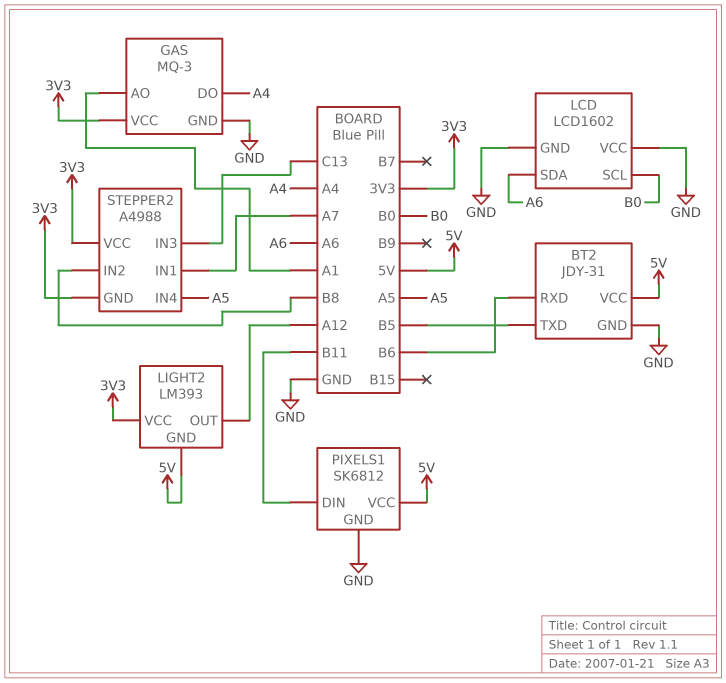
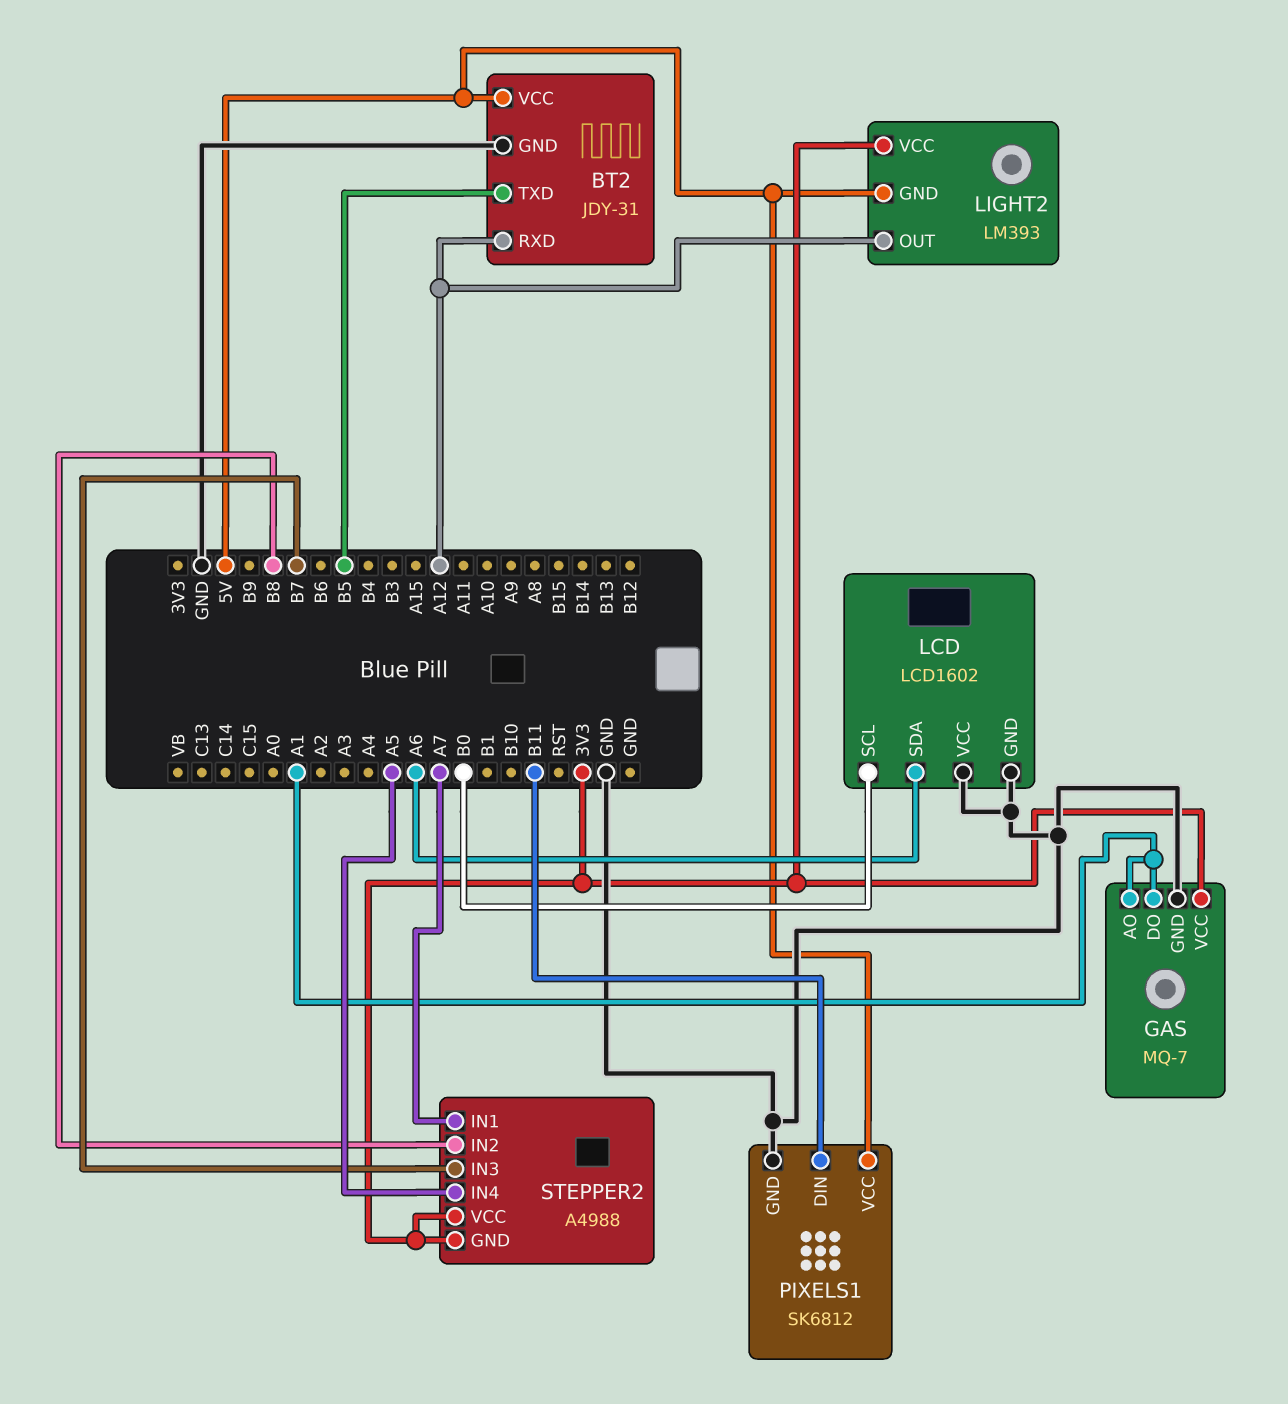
BT2 pin RXD: B6 -> A12
GAS: MQ-3 -> MQ-7
GAS pin DO: A4 -> A1
STEPPER2 pin IN3: C13 -> B7

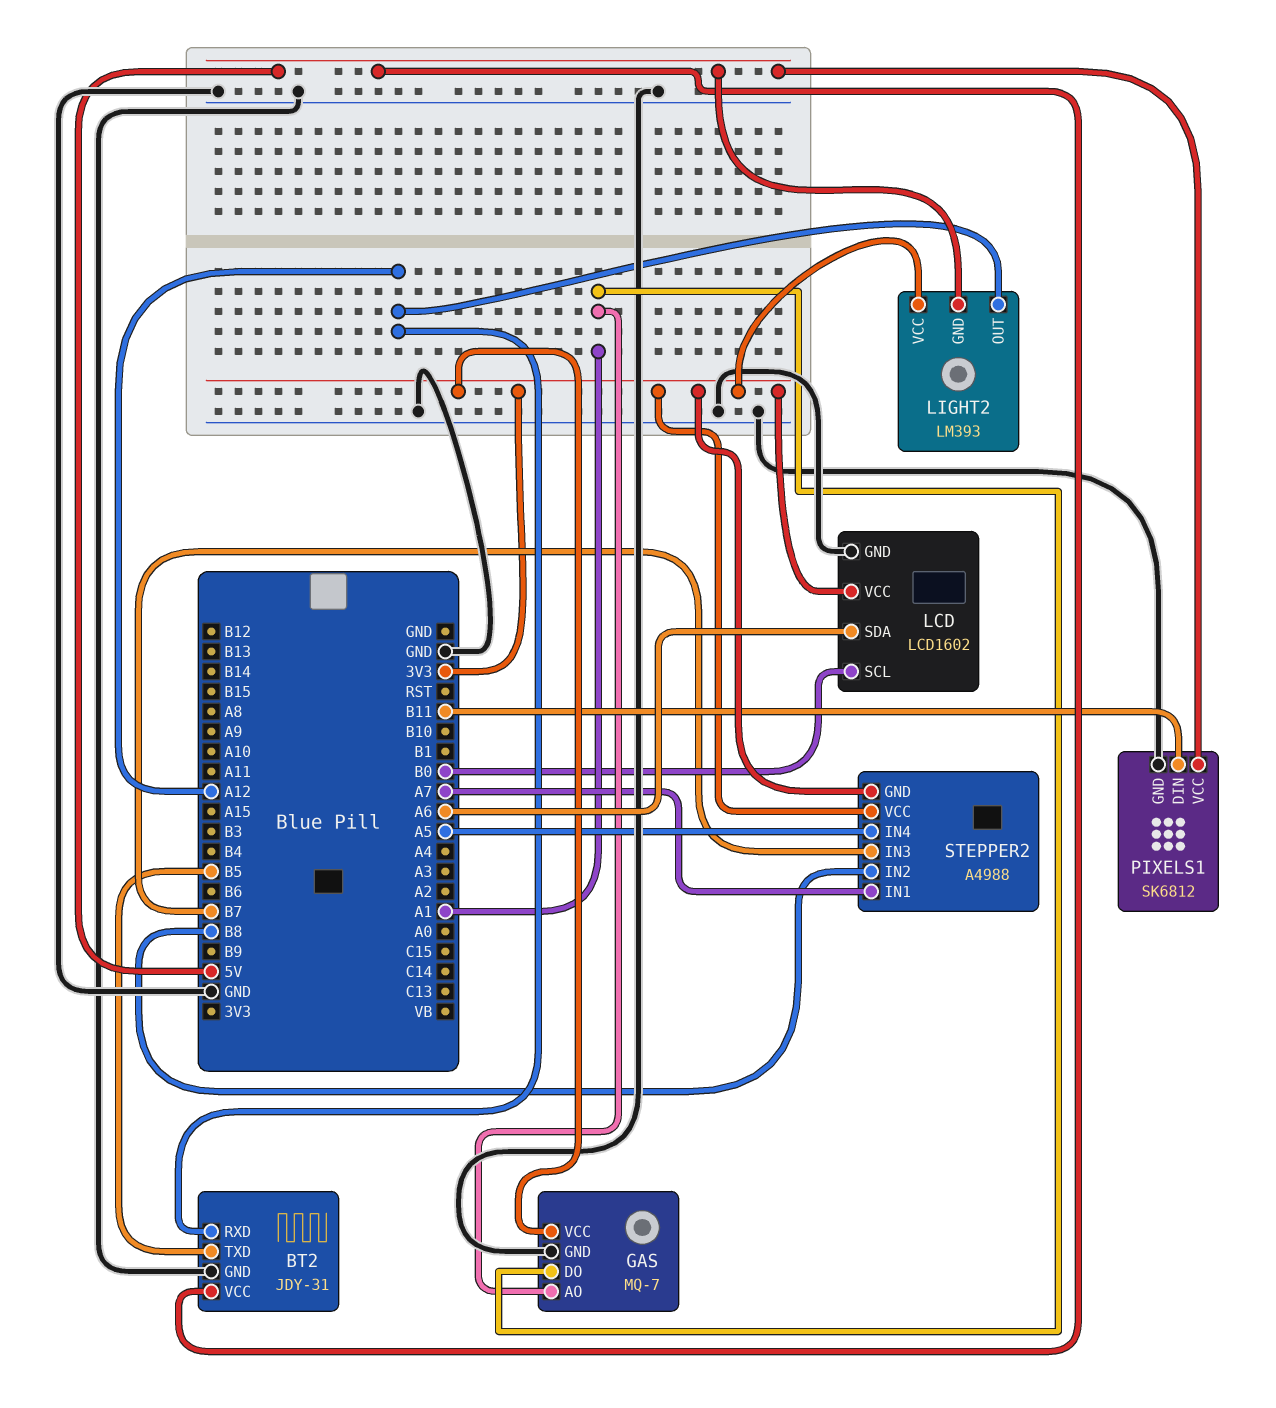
LCD pin VCC: GND -> 3V3

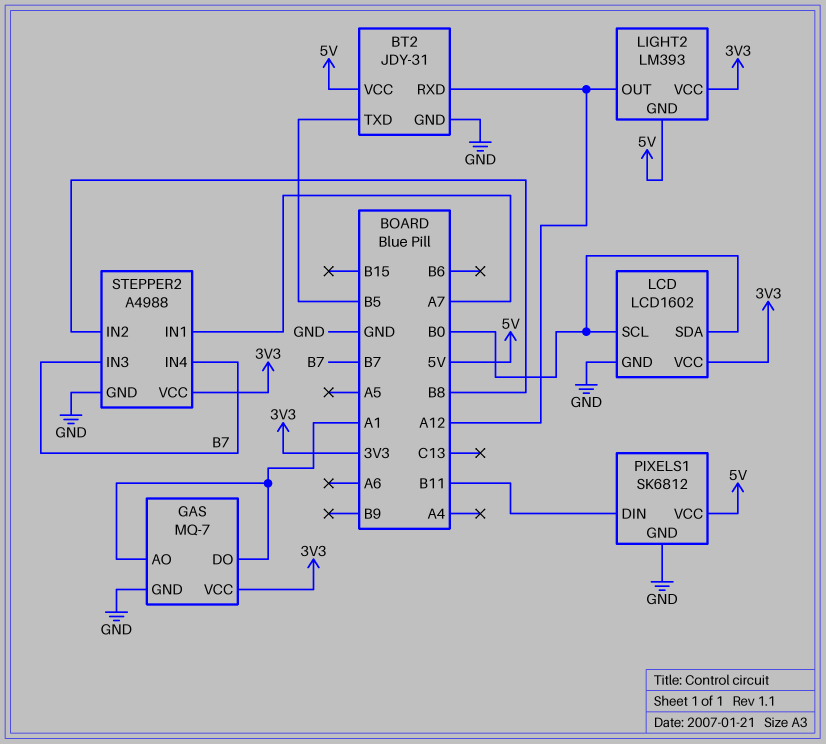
LCD pin SDA: A6 -> B0
STEPPER2 pin GND: 3V3 -> GND
STEPPER2 pin IN4: A5 -> B7

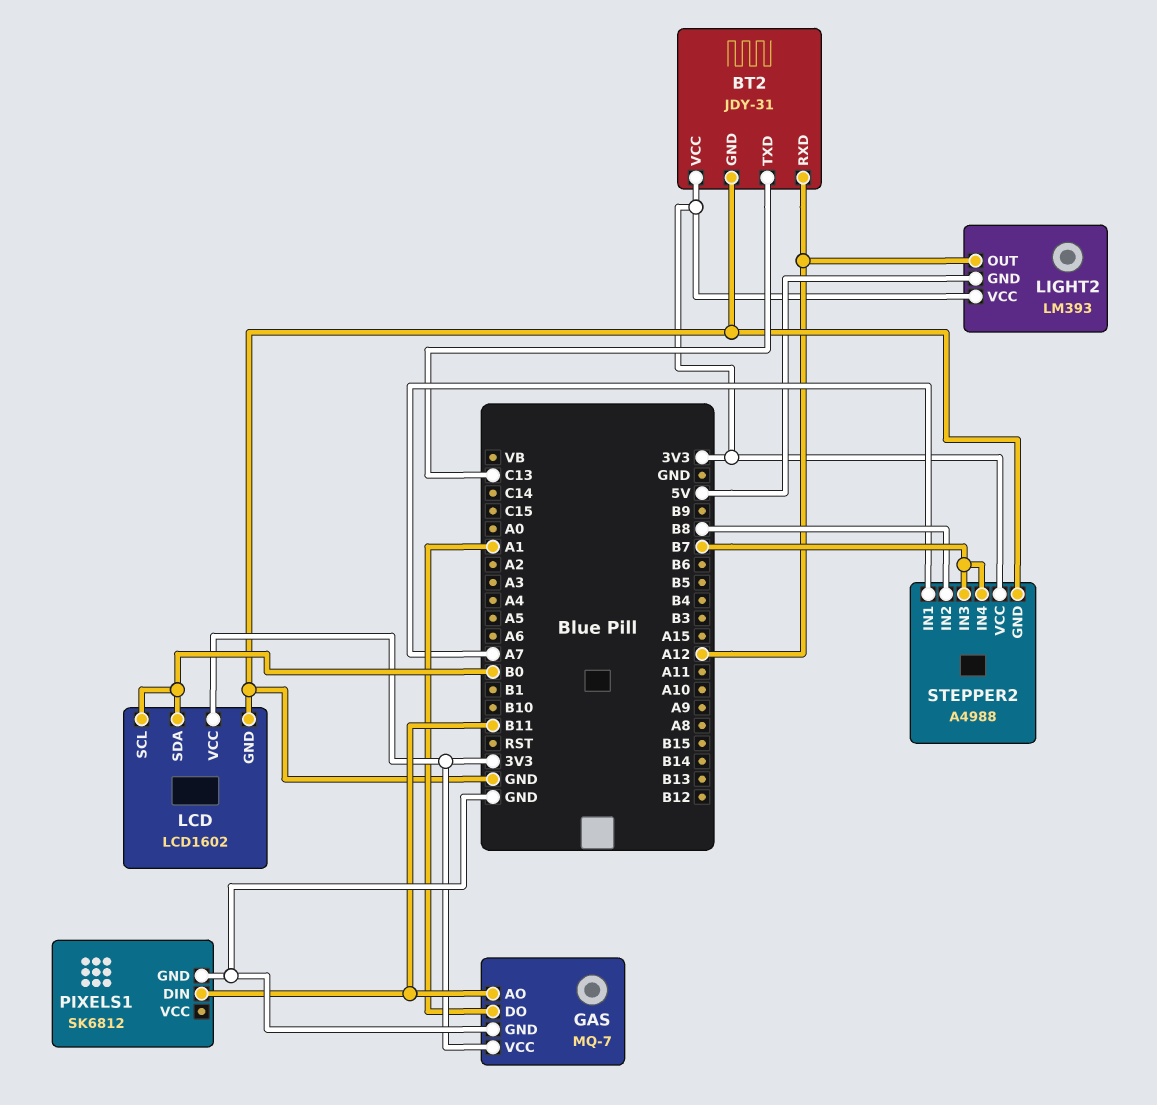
BT2 pin TXD: B5 -> C13
BT2 pin VCC: 5V -> 3V3
GAS pin AO: A1 -> B11
PIXELS1 pin VCC: 5V -> none

